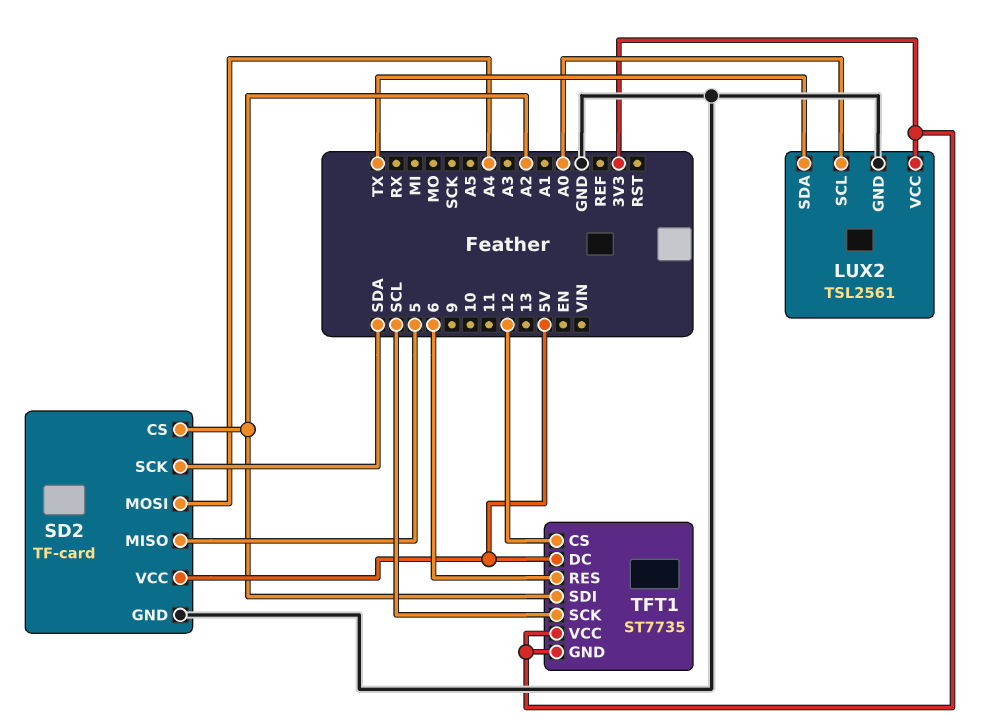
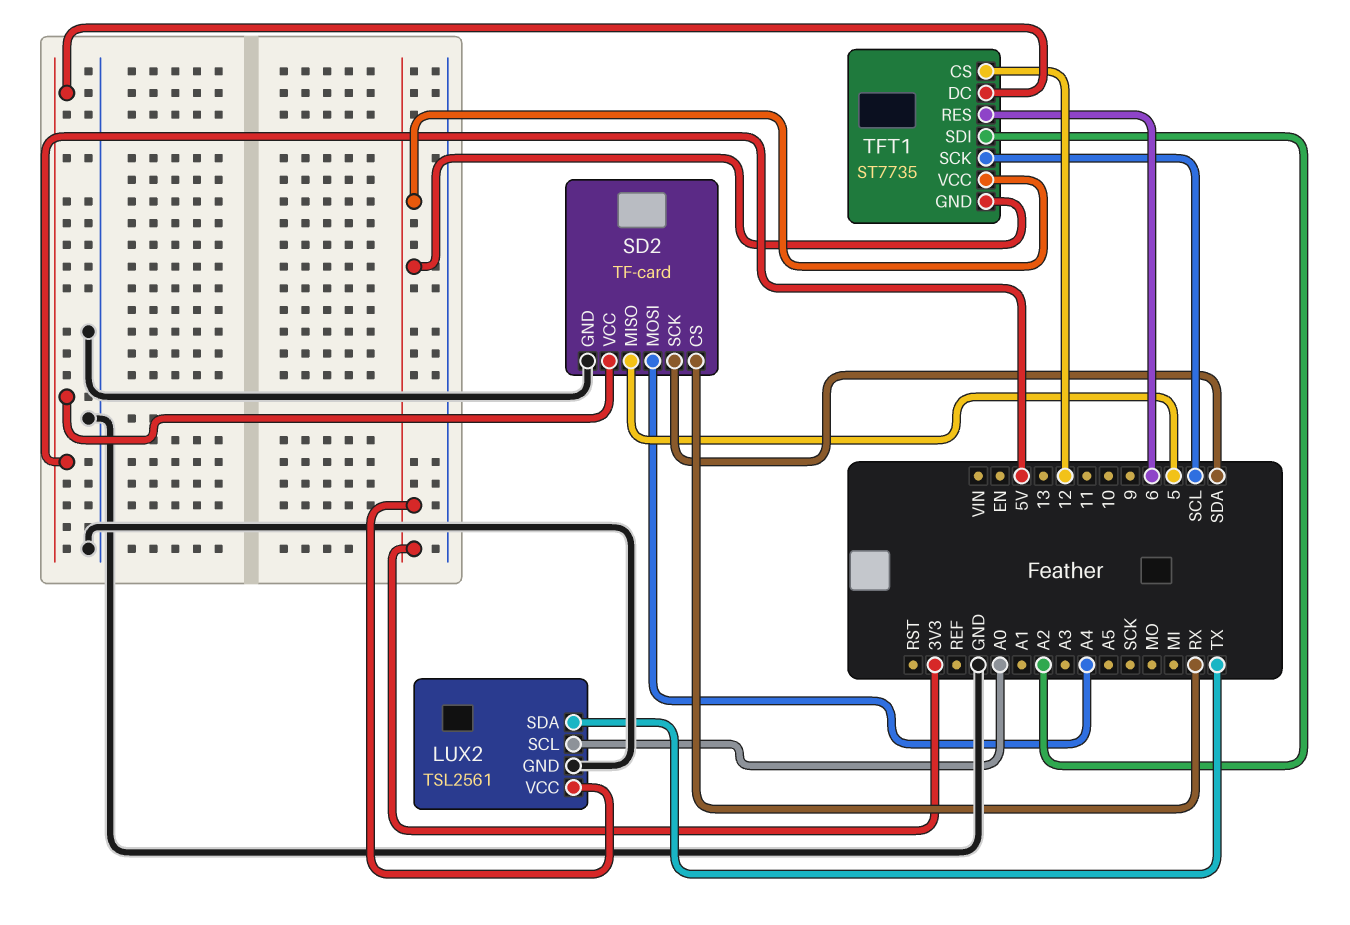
SD2 pin CS: A2 -> RX

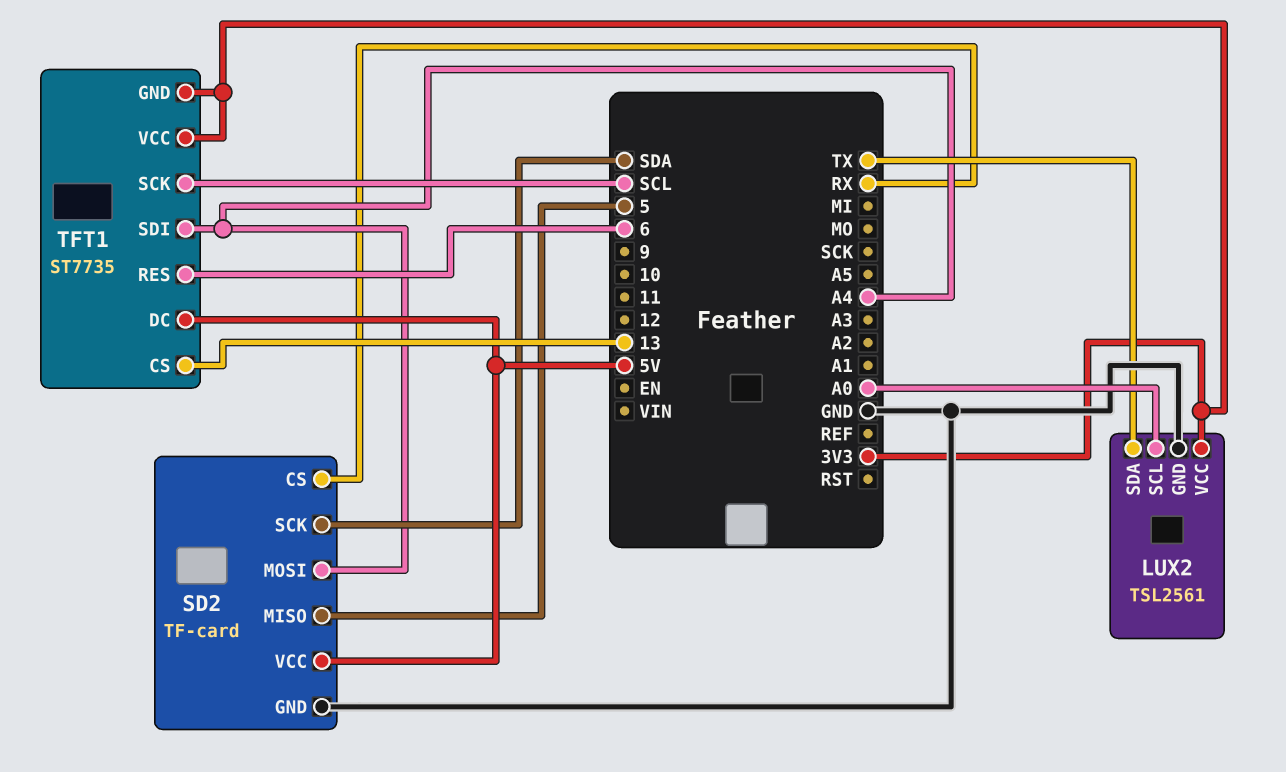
TFT1 pin CS: 12 -> 13
TFT1 pin SDI: A2 -> A4

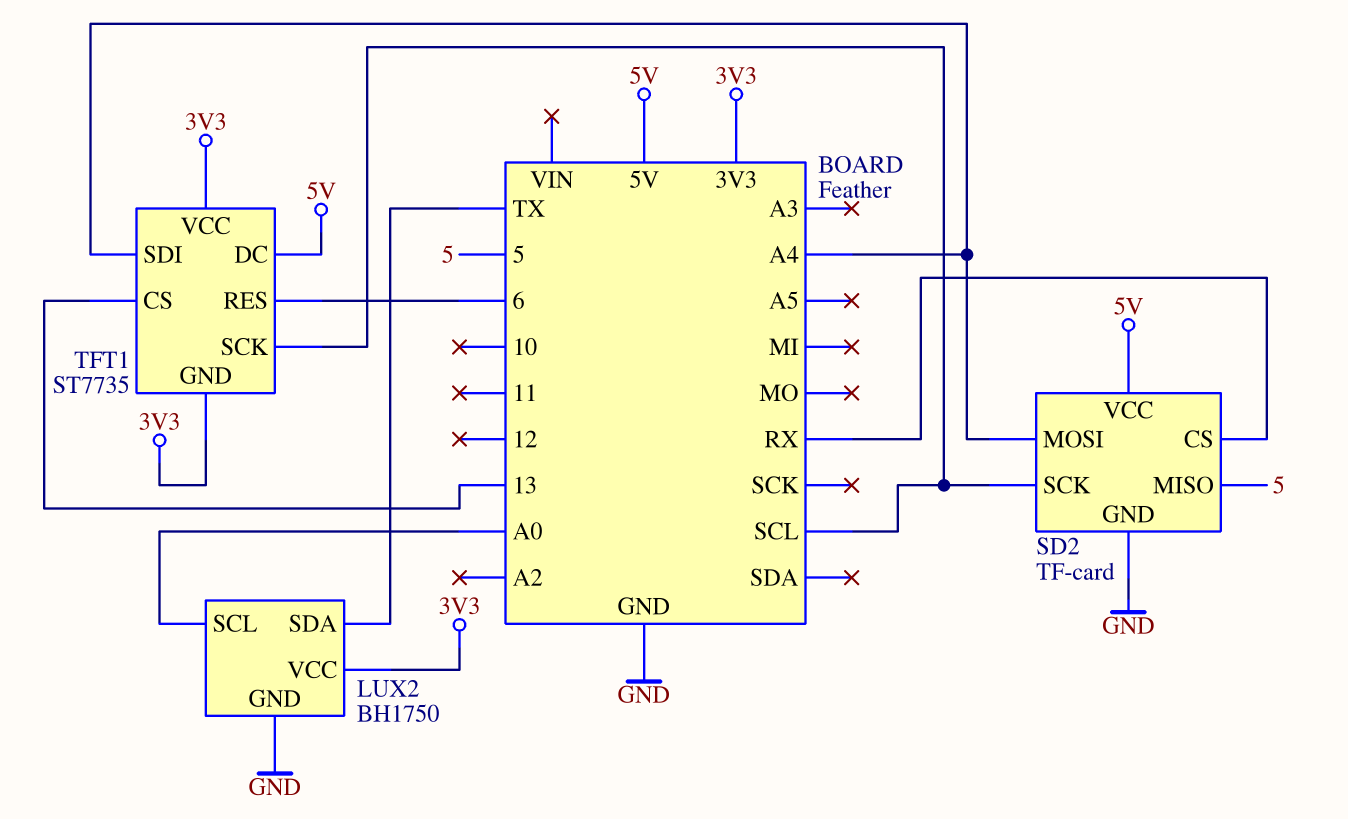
LUX2: TSL2561 -> BH1750
SD2 pin SCK: SDA -> SCL

